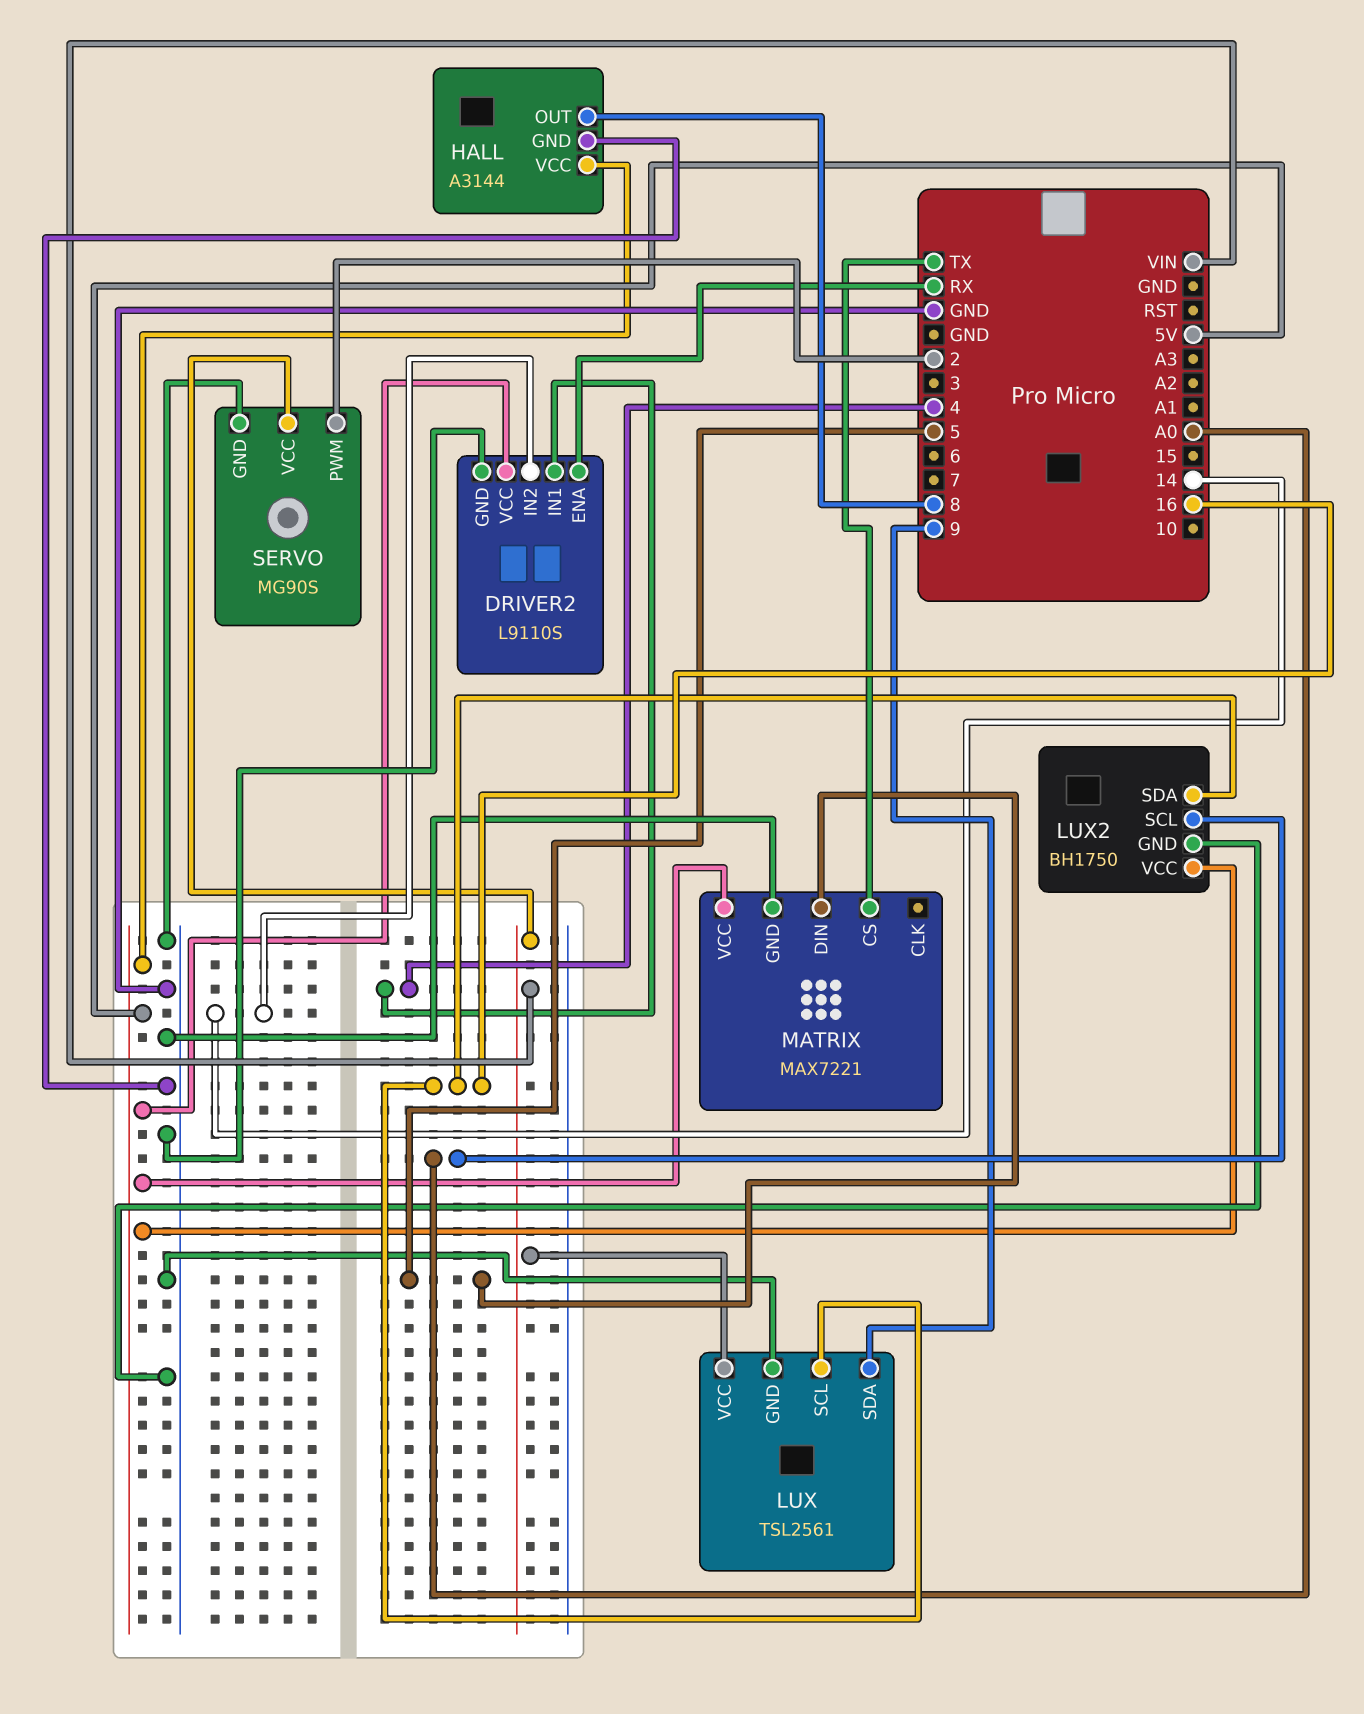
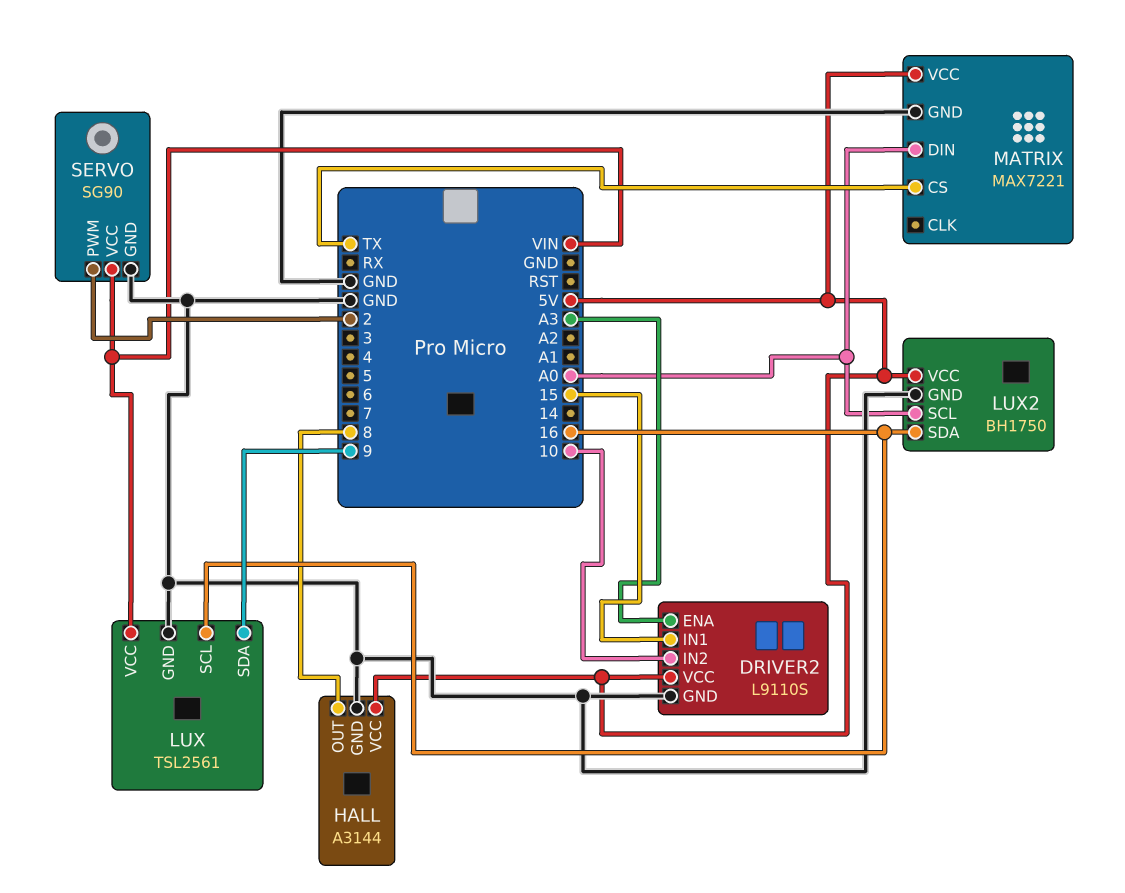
DRIVER2 pin ENA: RX -> A3
DRIVER2 pin IN1: 4 -> 15
DRIVER2 pin IN2: 14 -> 10
MATRIX pin DIN: 5 -> A0
SERVO: MG90S -> SG90

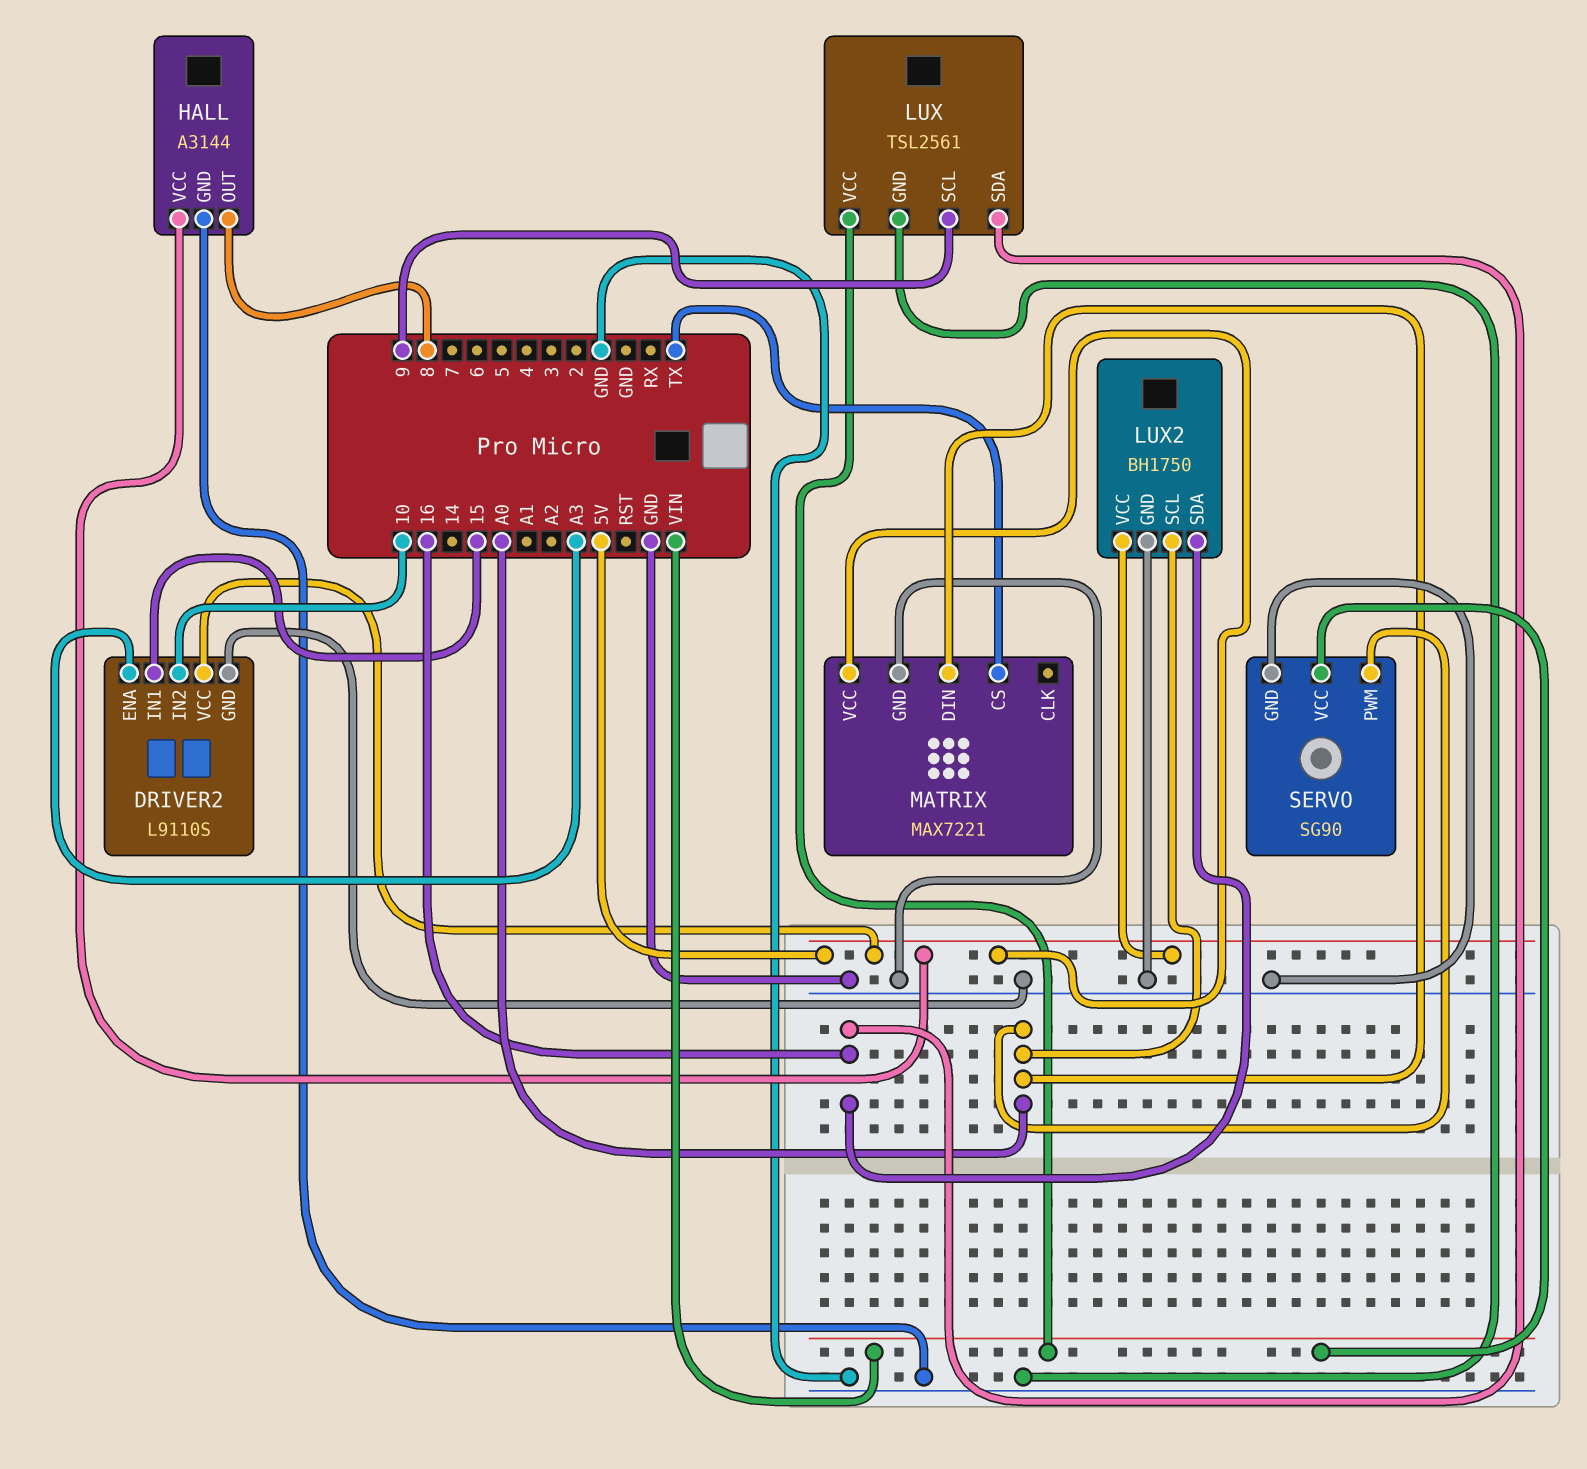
LUX pin SCL: 16 -> 9
LUX pin SDA: 9 -> 16
SERVO pin PWM: 2 -> A0

